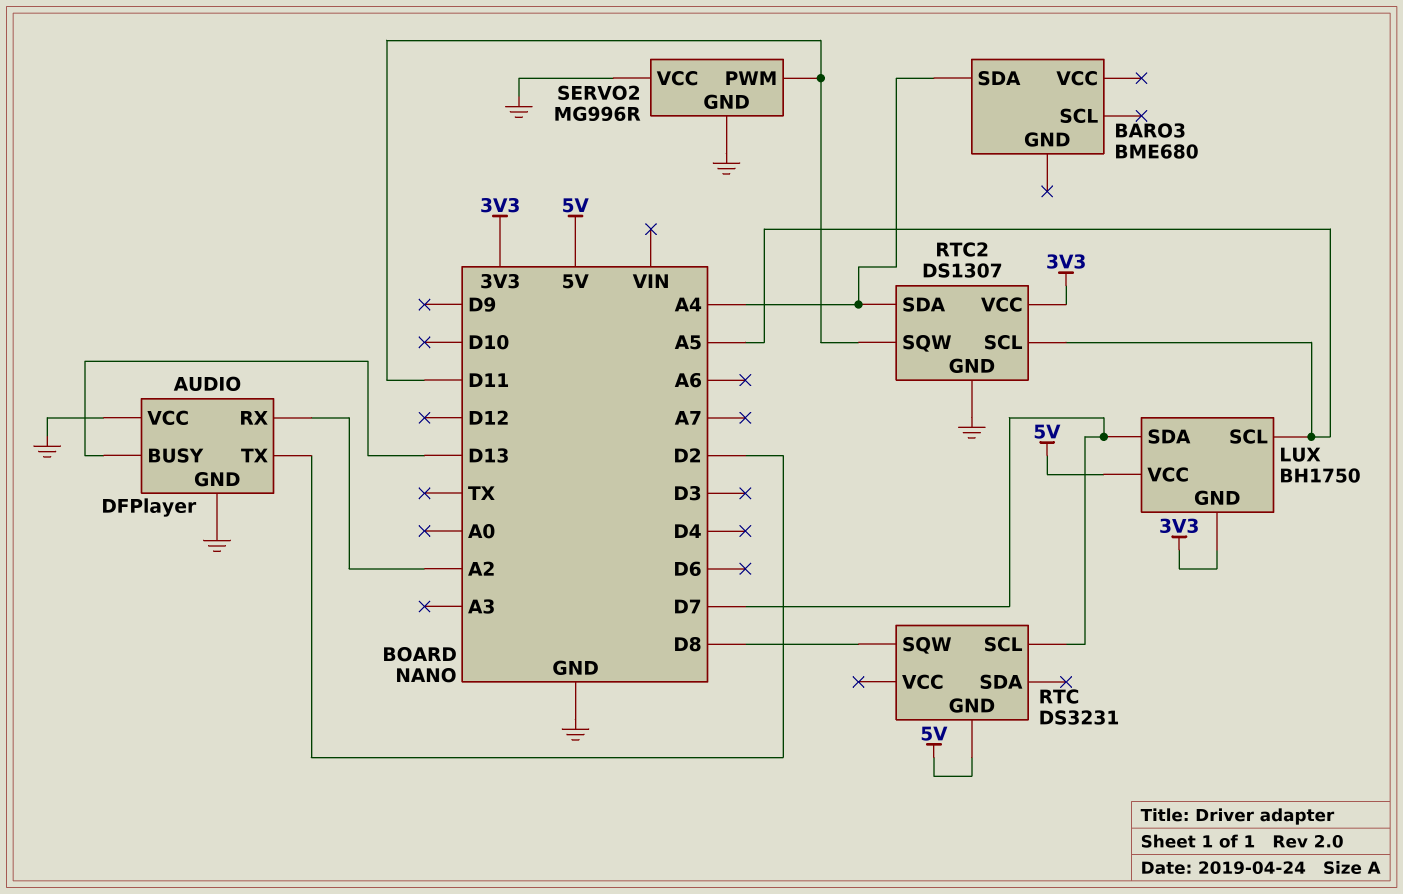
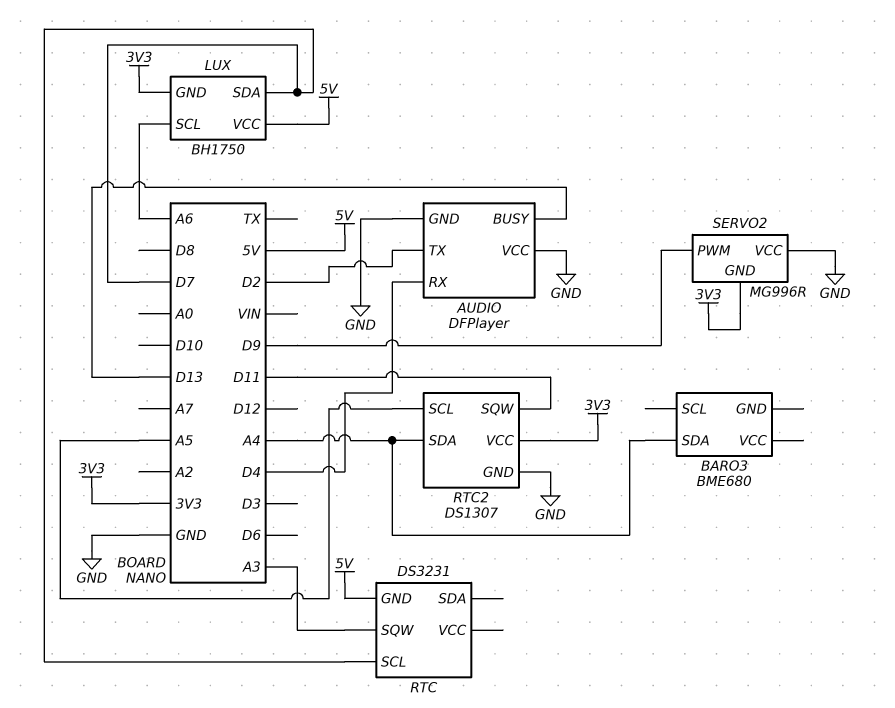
AUDIO pin RX: A2 -> D4
LUX pin SCL: A5 -> A6
RTC pin SQW: D8 -> A3
SERVO2 pin GND: GND -> 3V3
SERVO2 pin PWM: D11 -> D9

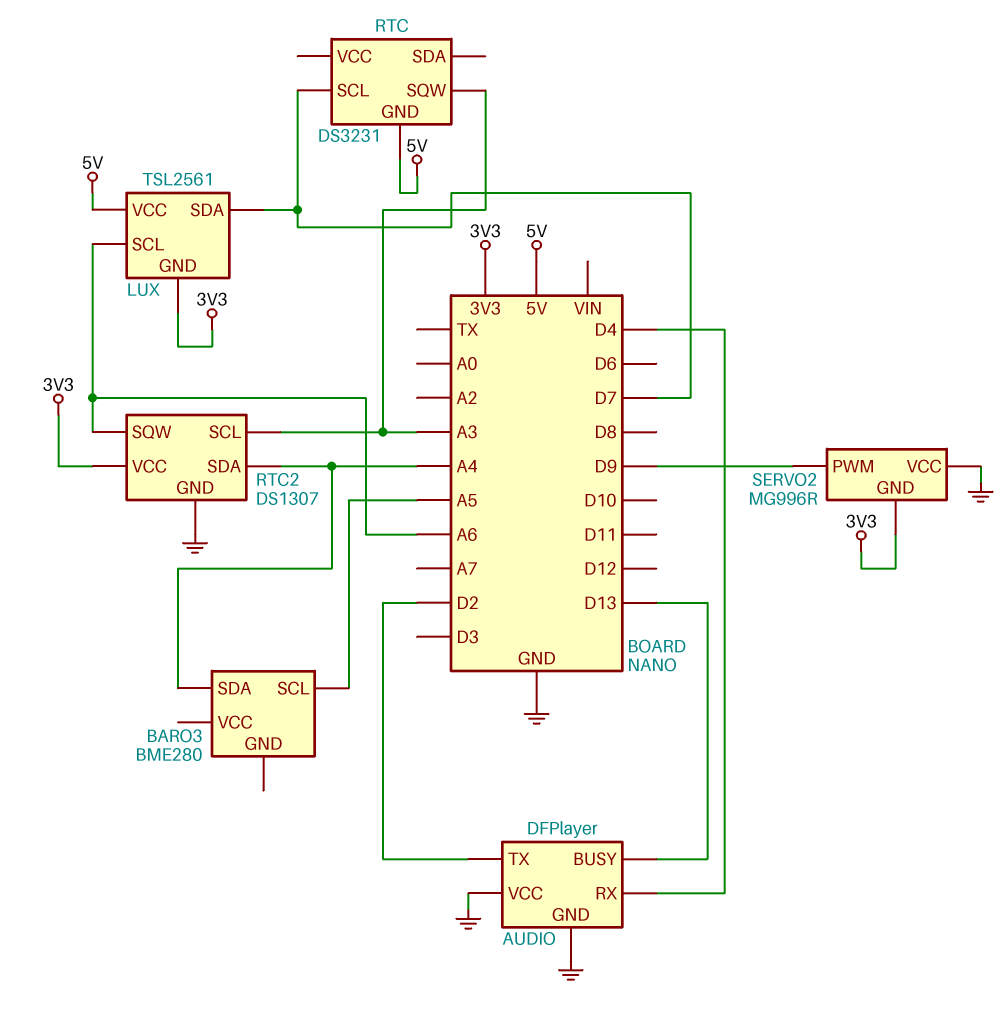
BARO3: BME680 -> BME280
BARO3 pin SCL: none -> A5
LUX: BH1750 -> TSL2561
RTC2 pin SCL: A5 -> A3
RTC2 pin SQW: D11 -> A6

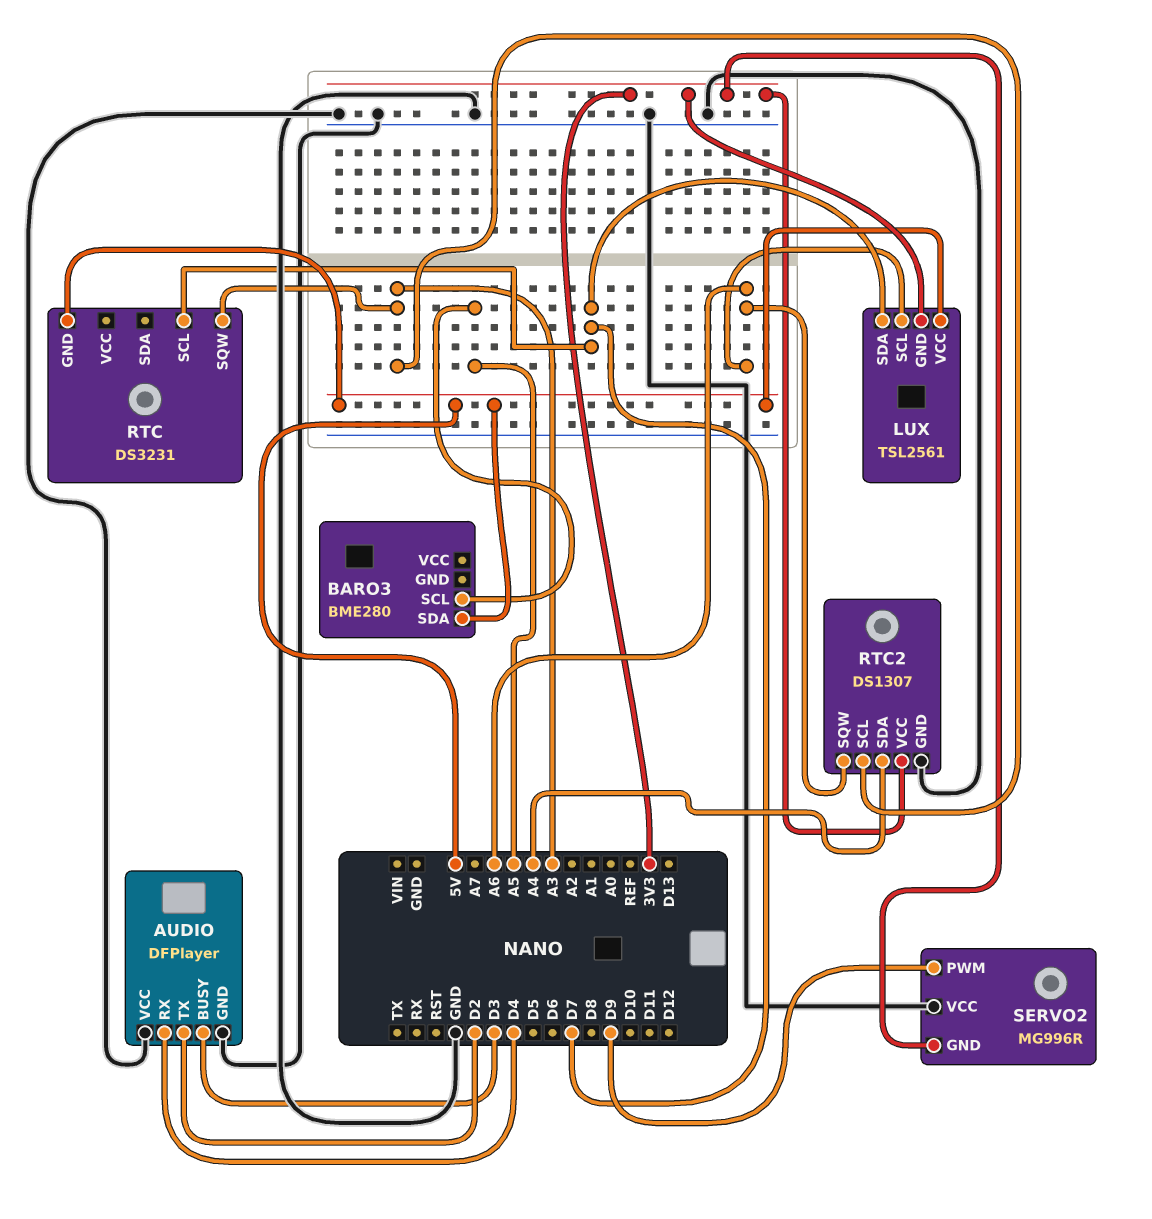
AUDIO pin BUSY: D13 -> D3
BARO3 pin SDA: A4 -> 5V

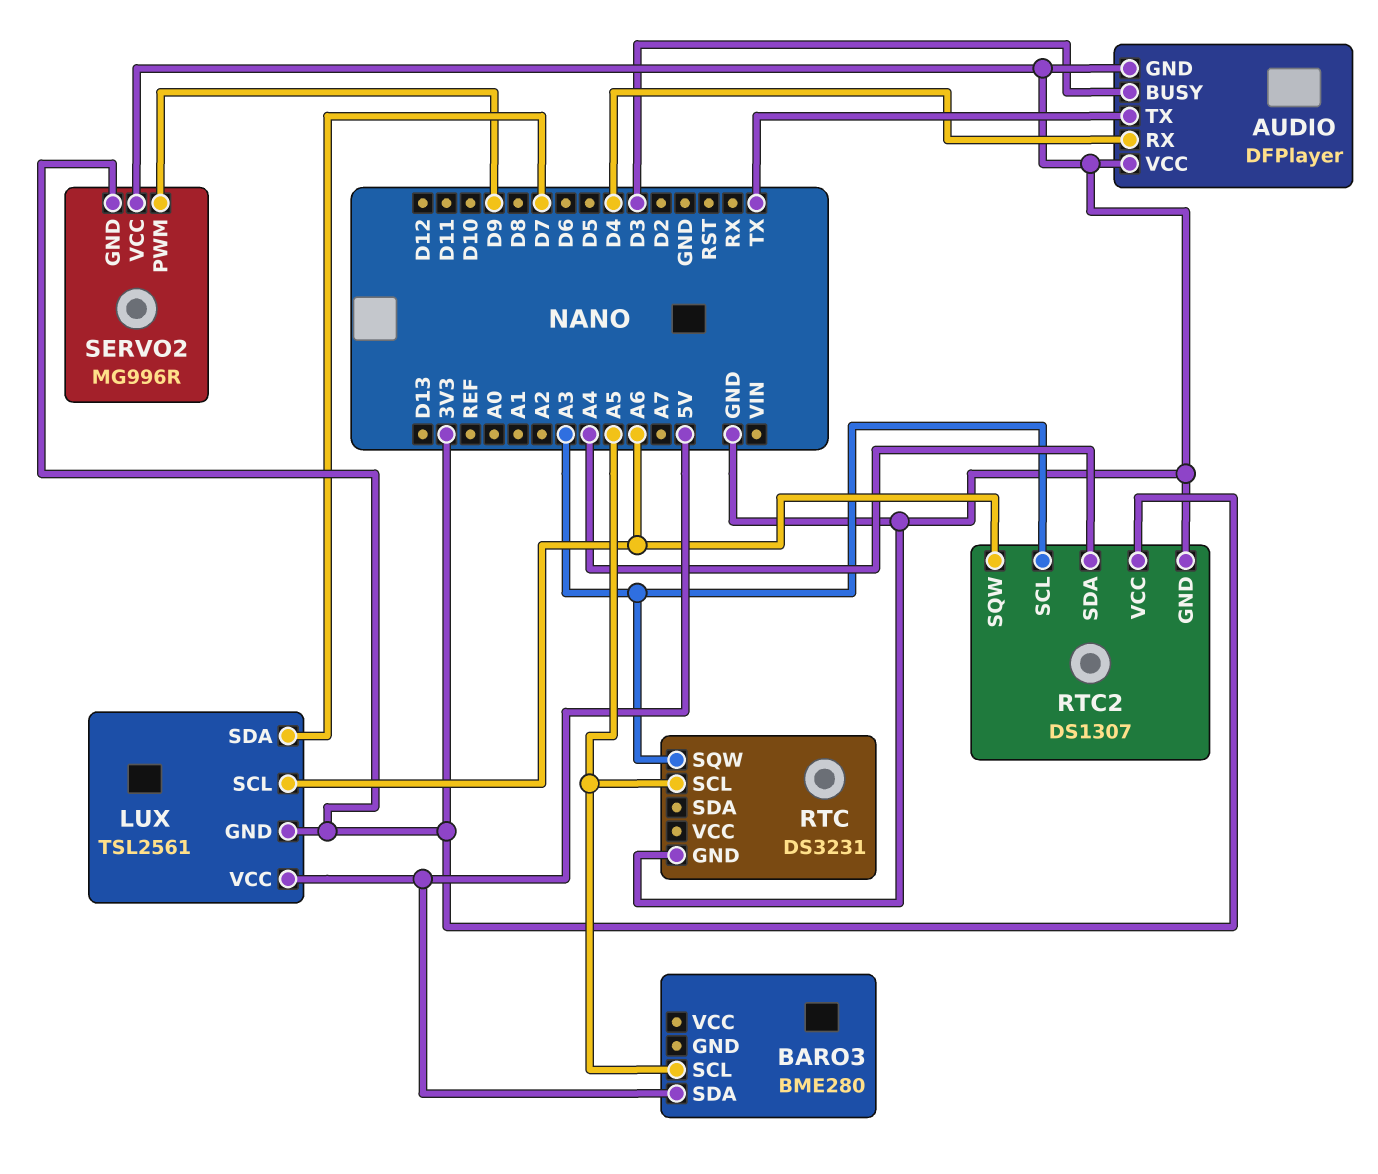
AUDIO pin TX: D2 -> TX
RTC pin GND: 5V -> GND
RTC pin SCL: D7 -> A5

